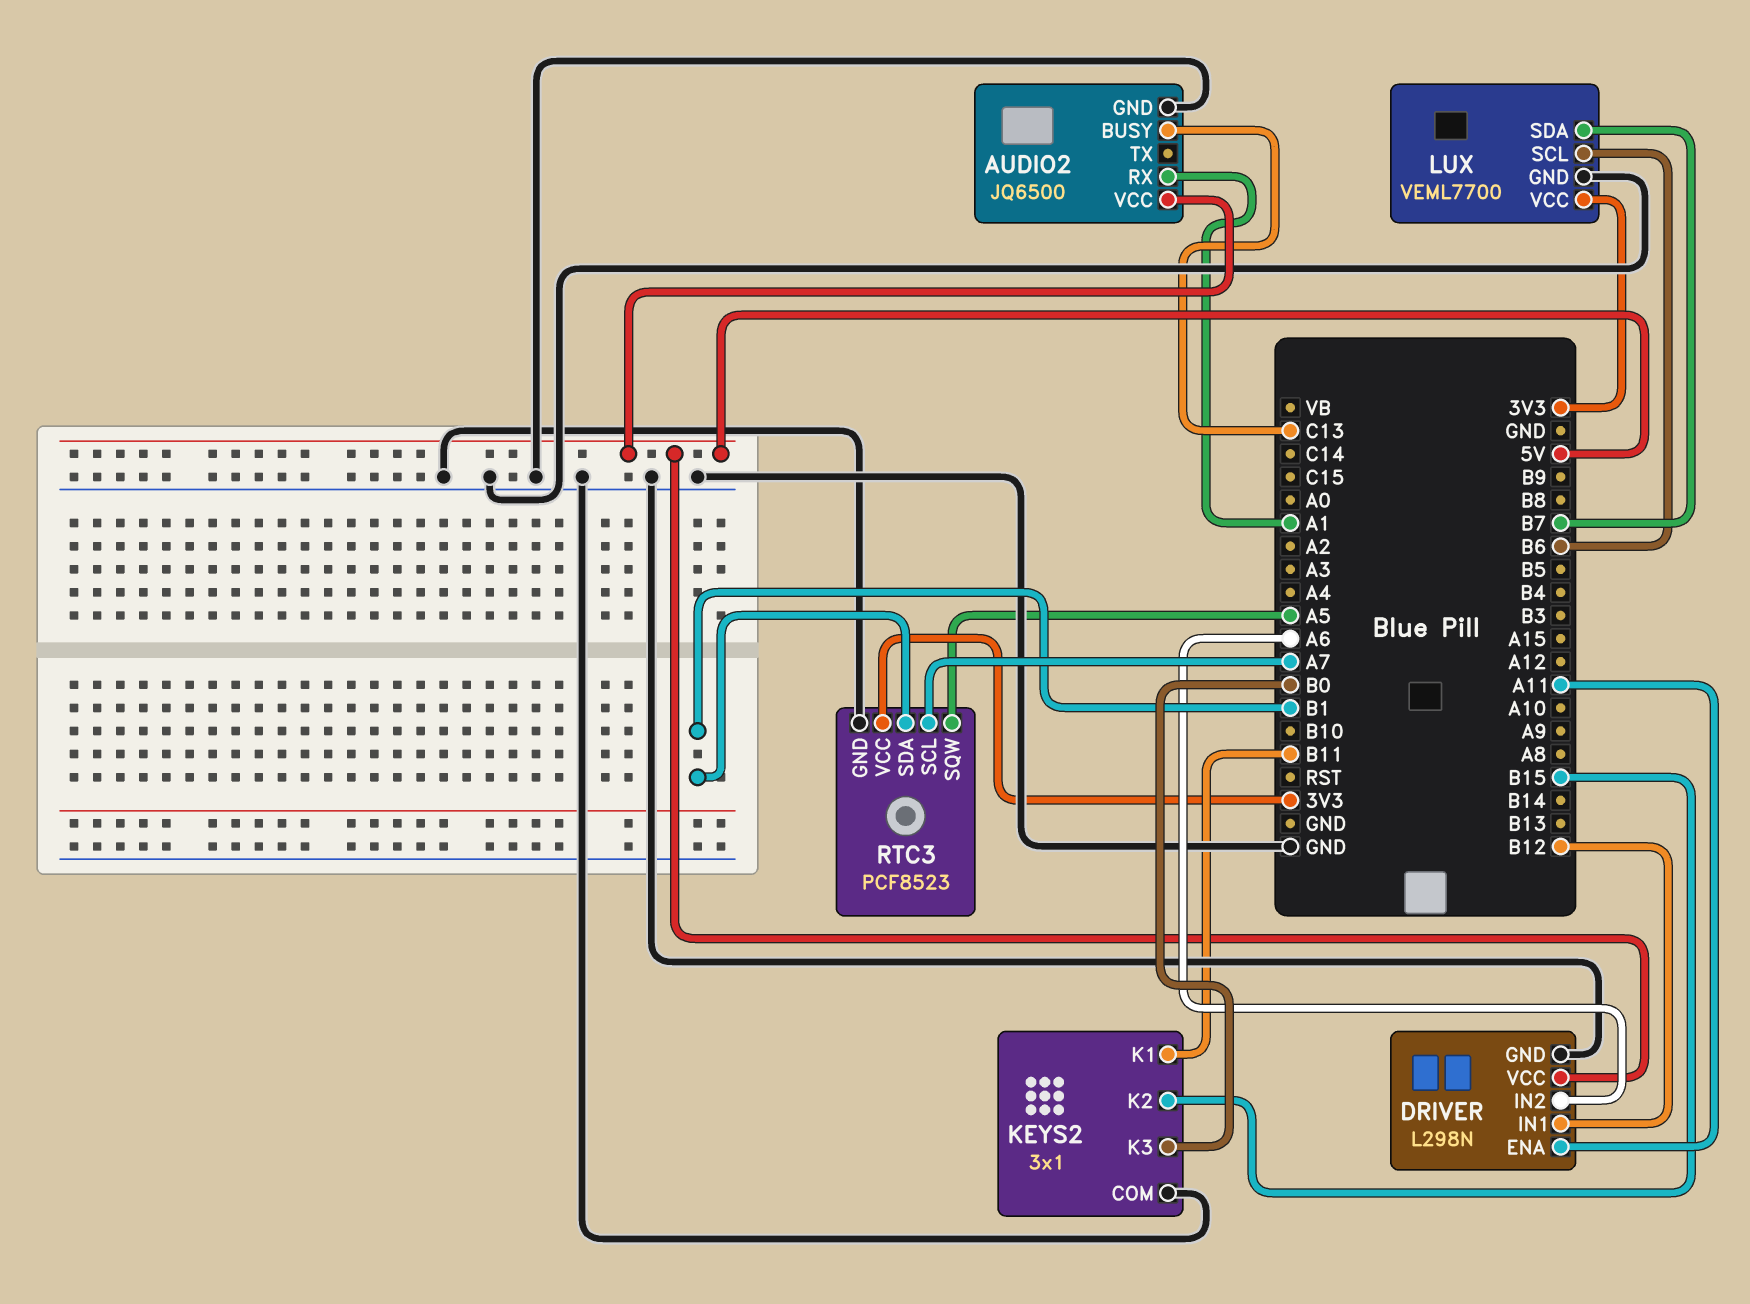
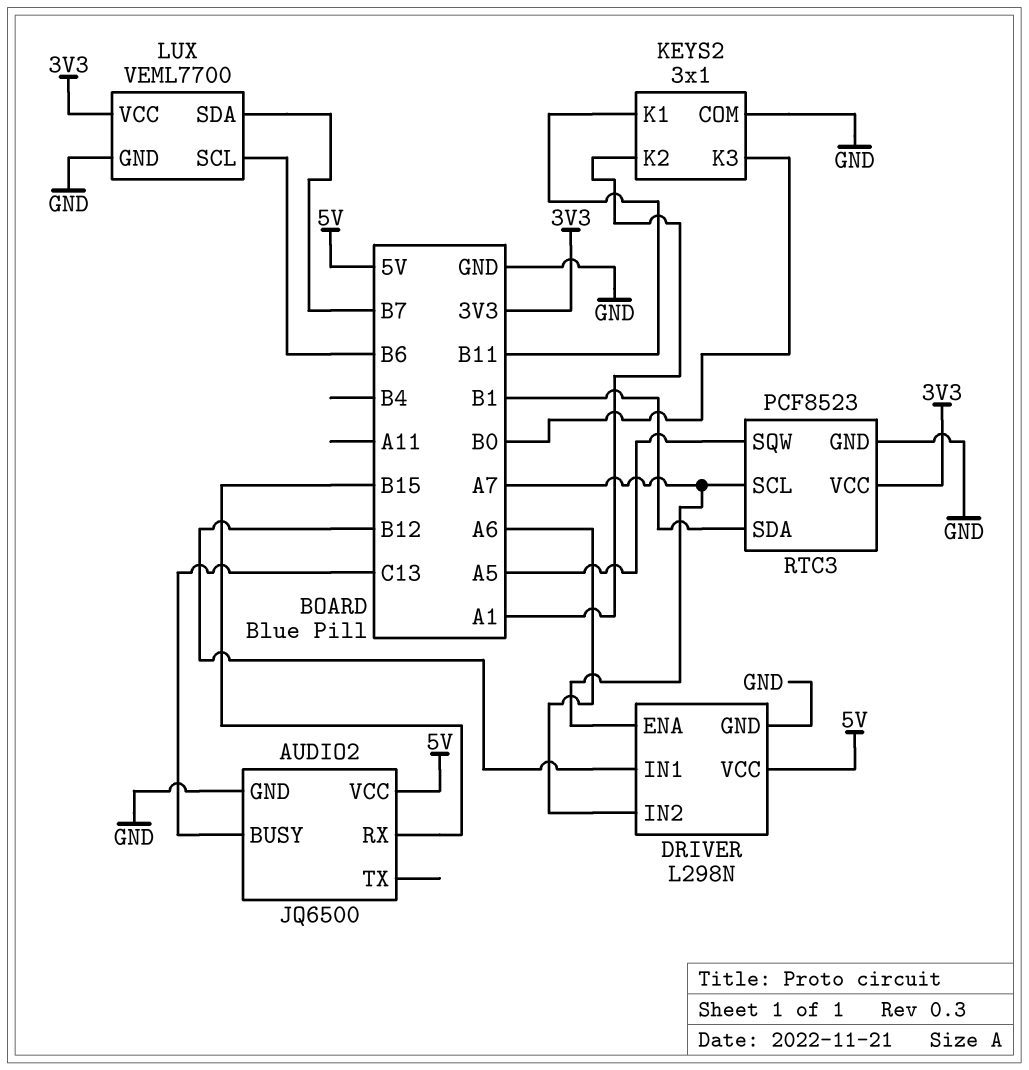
AUDIO2 pin RX: A1 -> B15
DRIVER pin ENA: A11 -> A7
KEYS2 pin K2: B15 -> A1

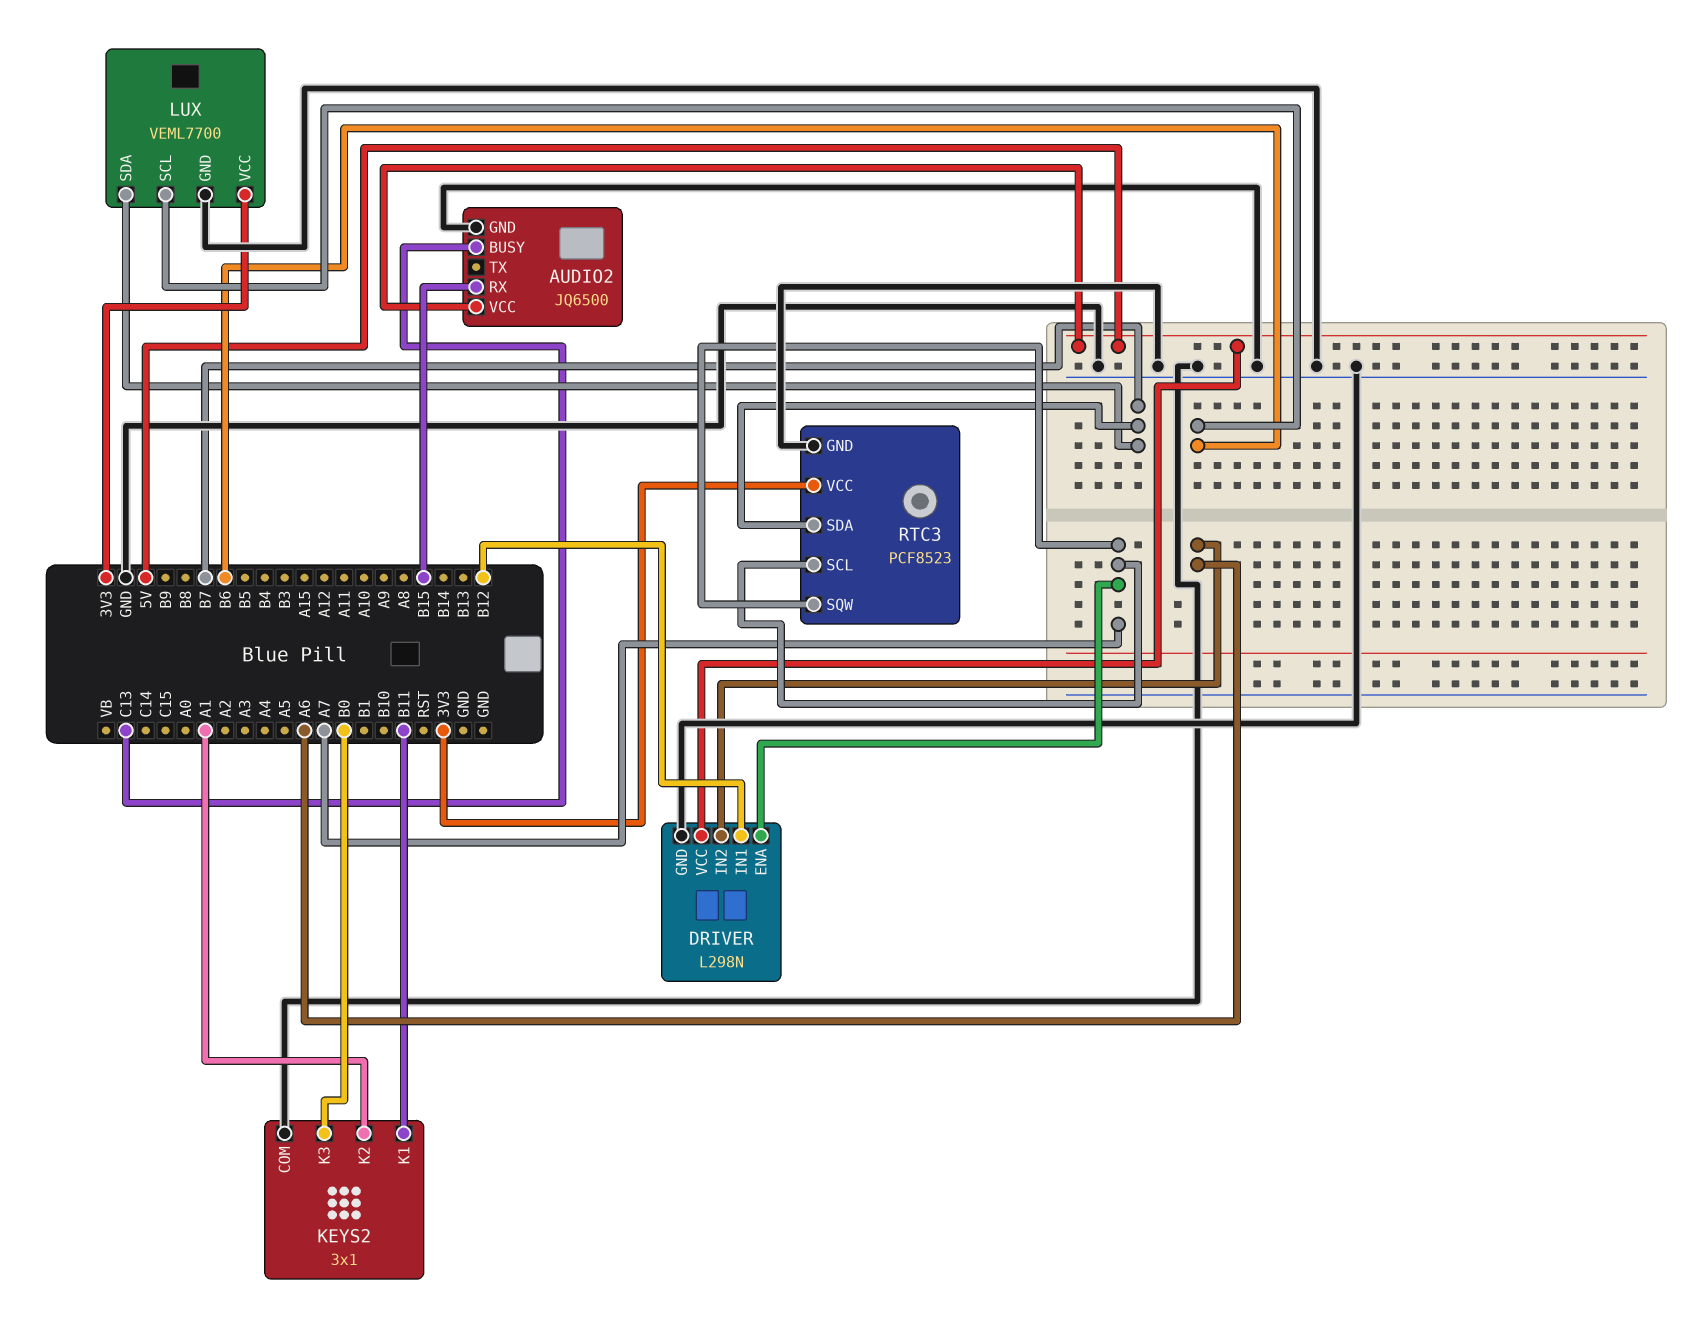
RTC3 pin SDA: B1 -> B7
RTC3 pin SQW: A5 -> A7

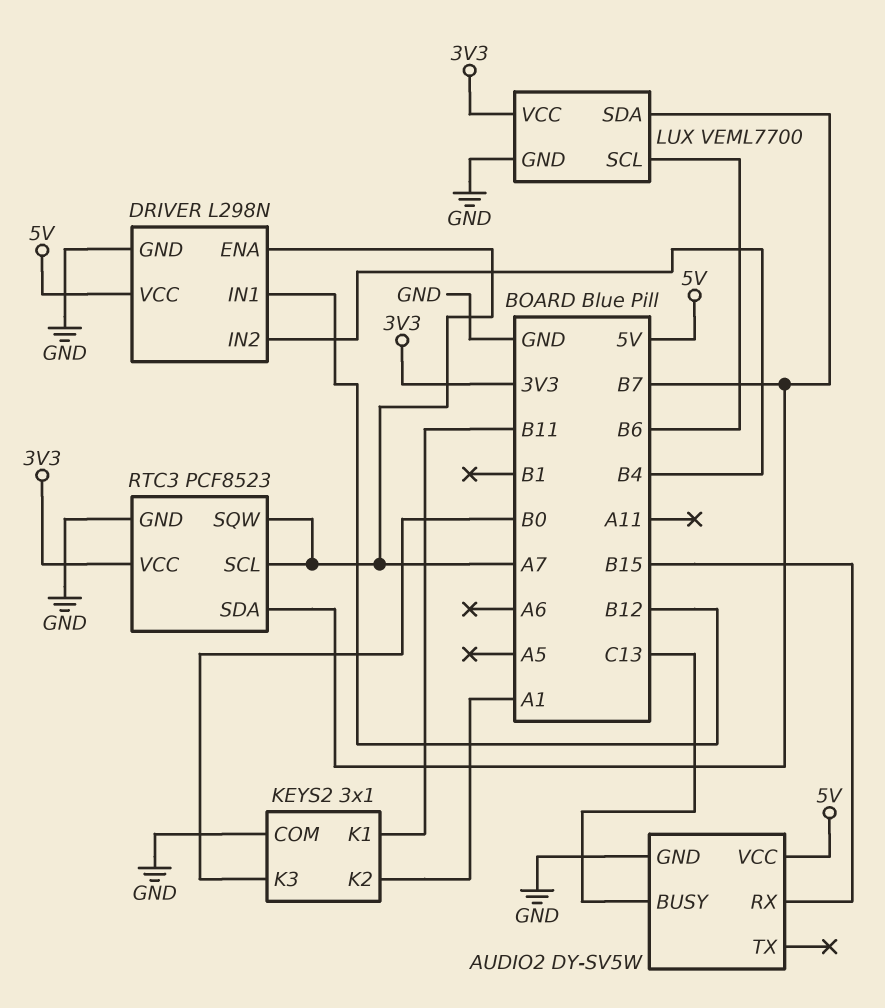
AUDIO2: JQ6500 -> DY-SV5W
DRIVER pin IN2: A6 -> B4

